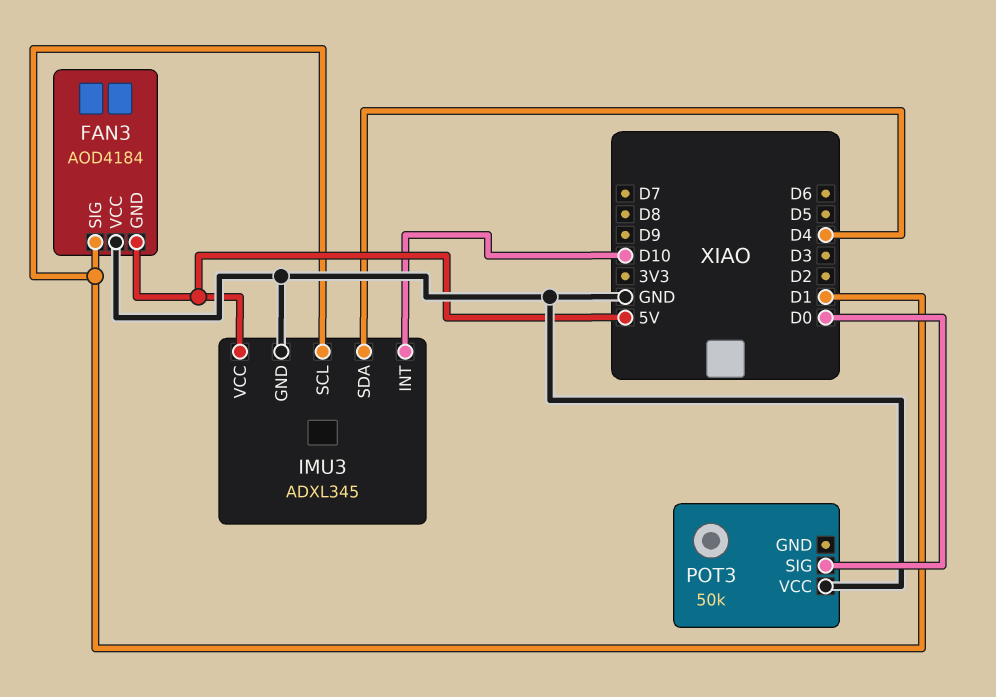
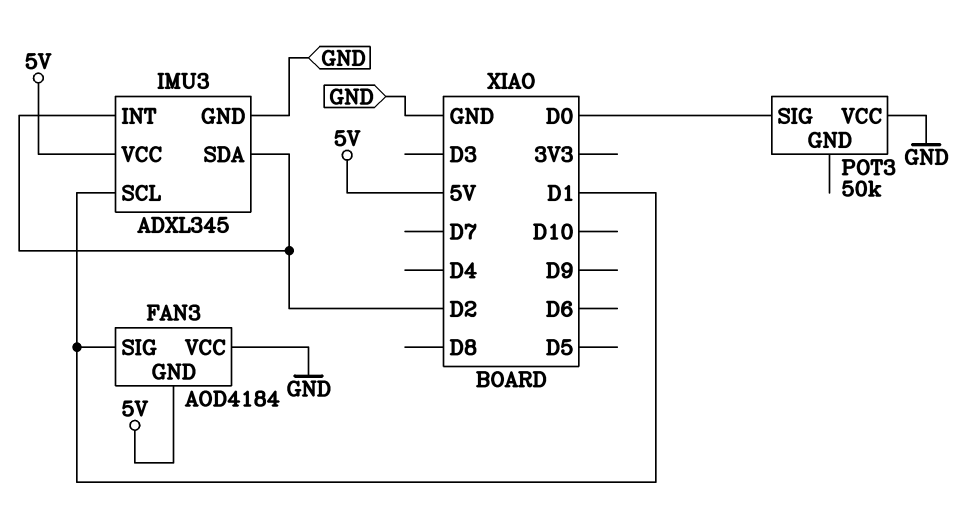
IMU3 pin INT: D10 -> D2
IMU3 pin SDA: D4 -> D2

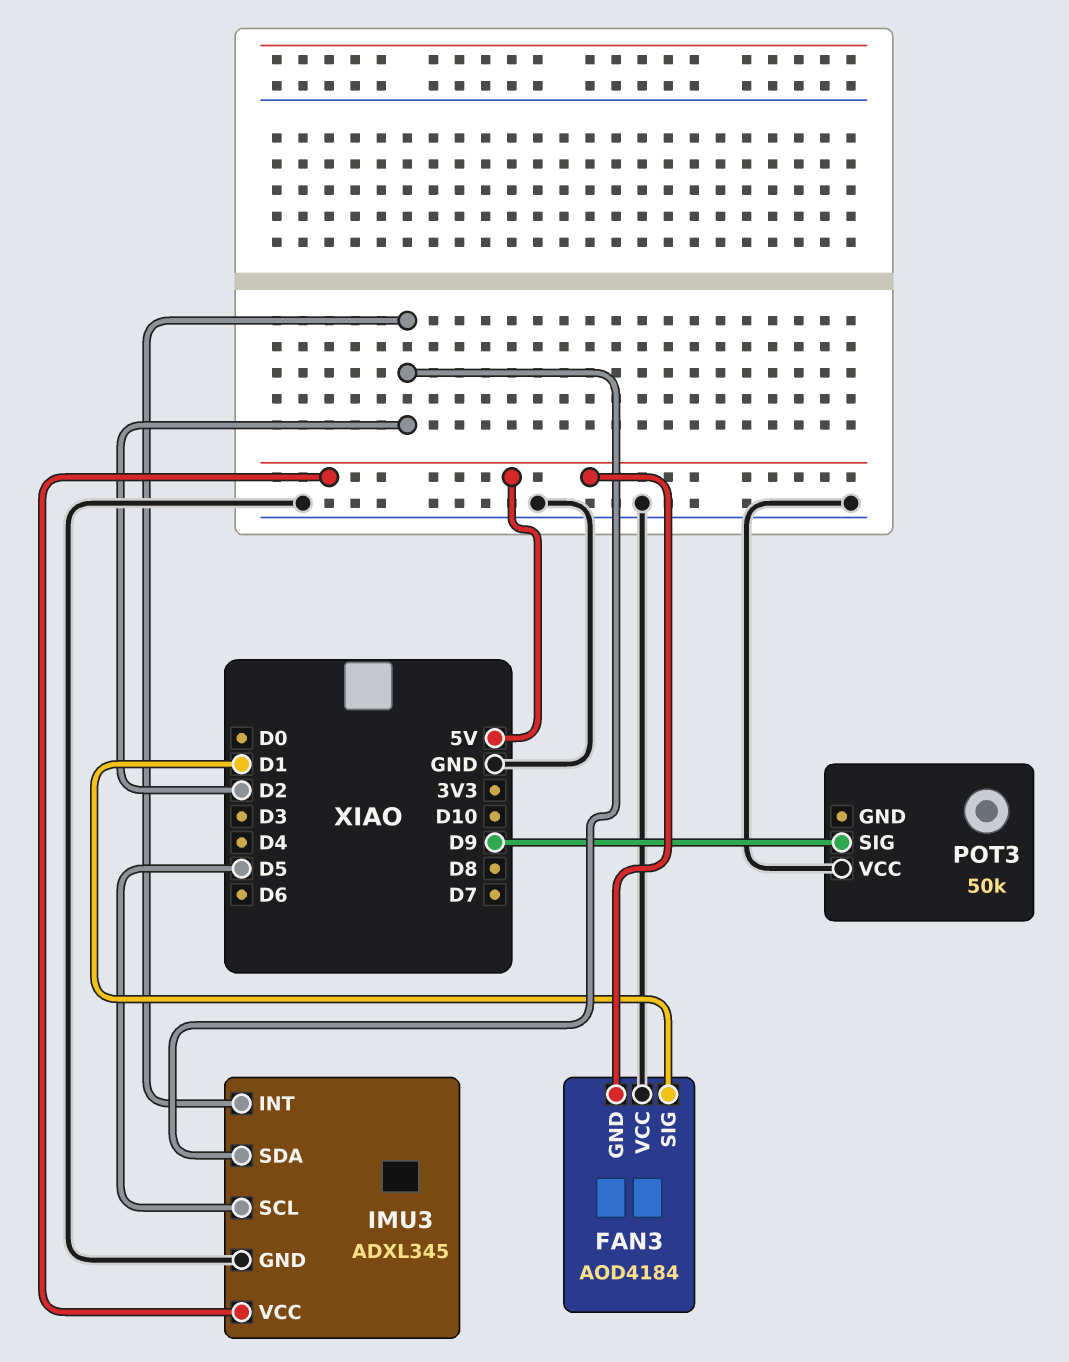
IMU3 pin SCL: D1 -> D5
POT3 pin SIG: D0 -> D9

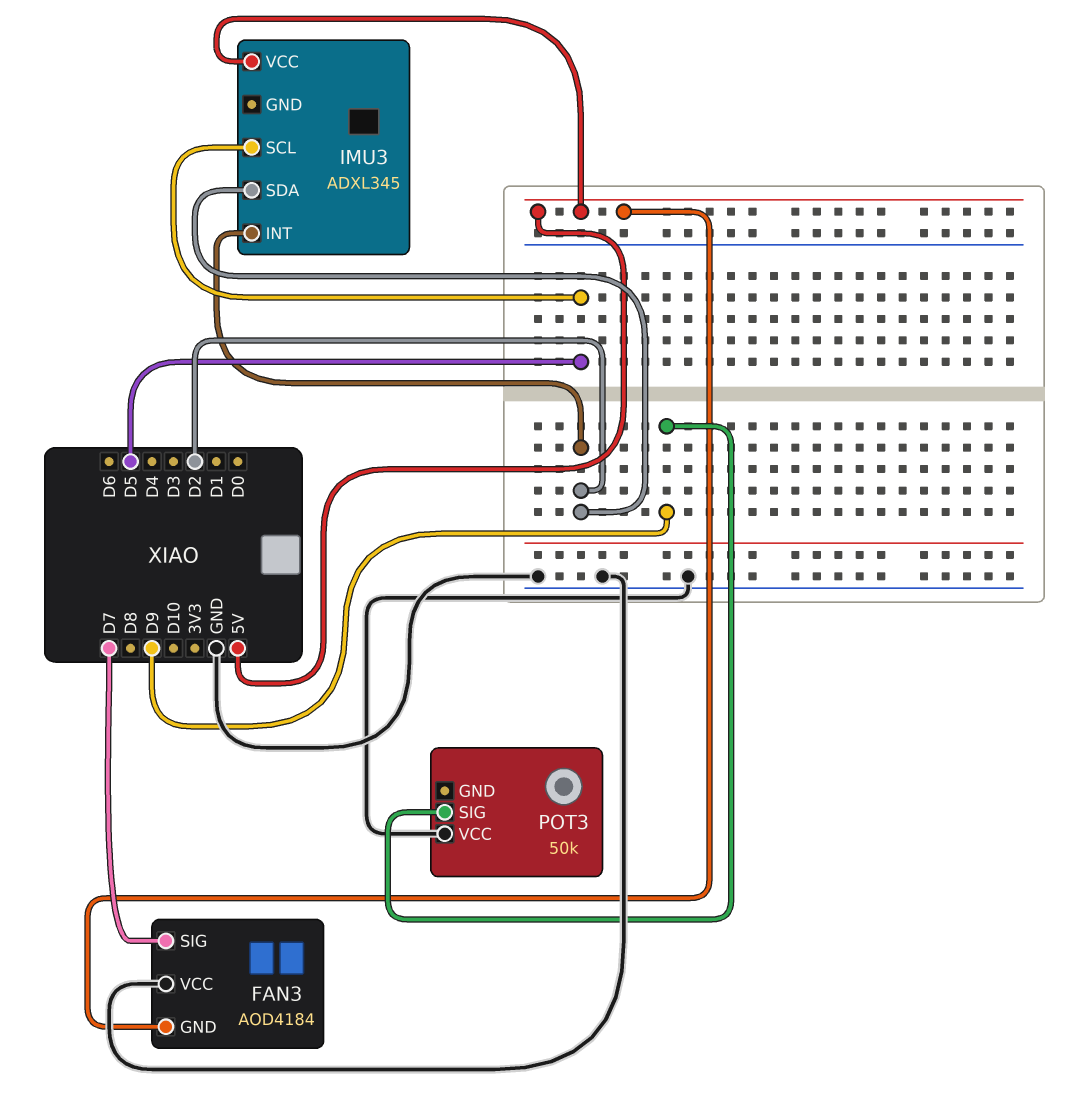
FAN3 pin SIG: D1 -> D7
IMU3 pin GND: GND -> none

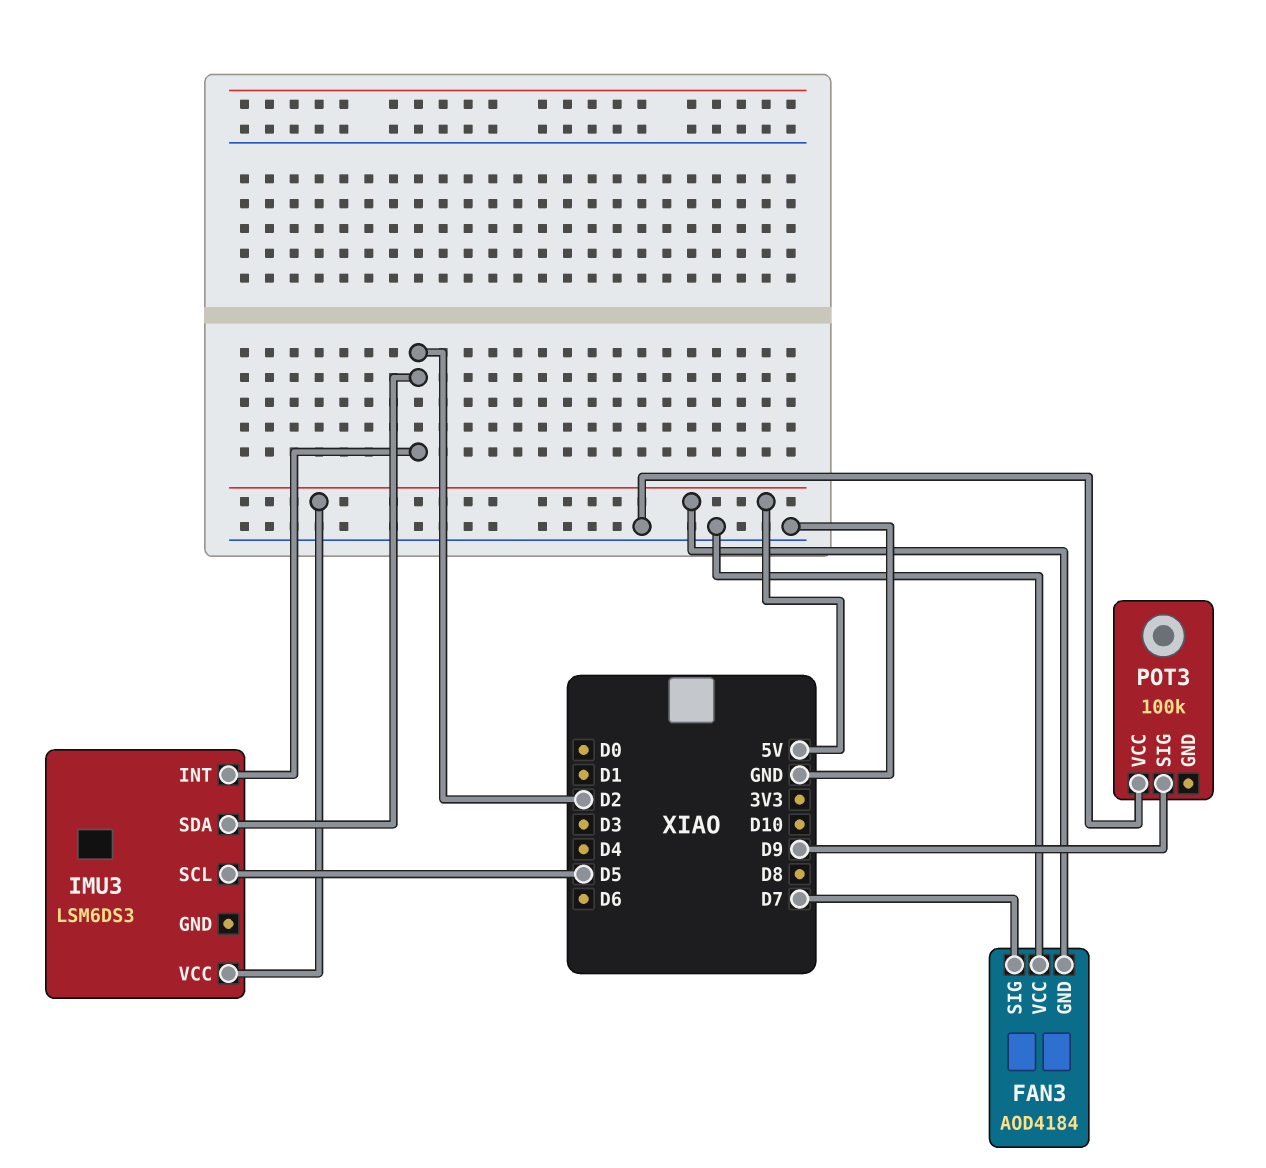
IMU3: ADXL345 -> LSM6DS3
POT3: 50k -> 100k

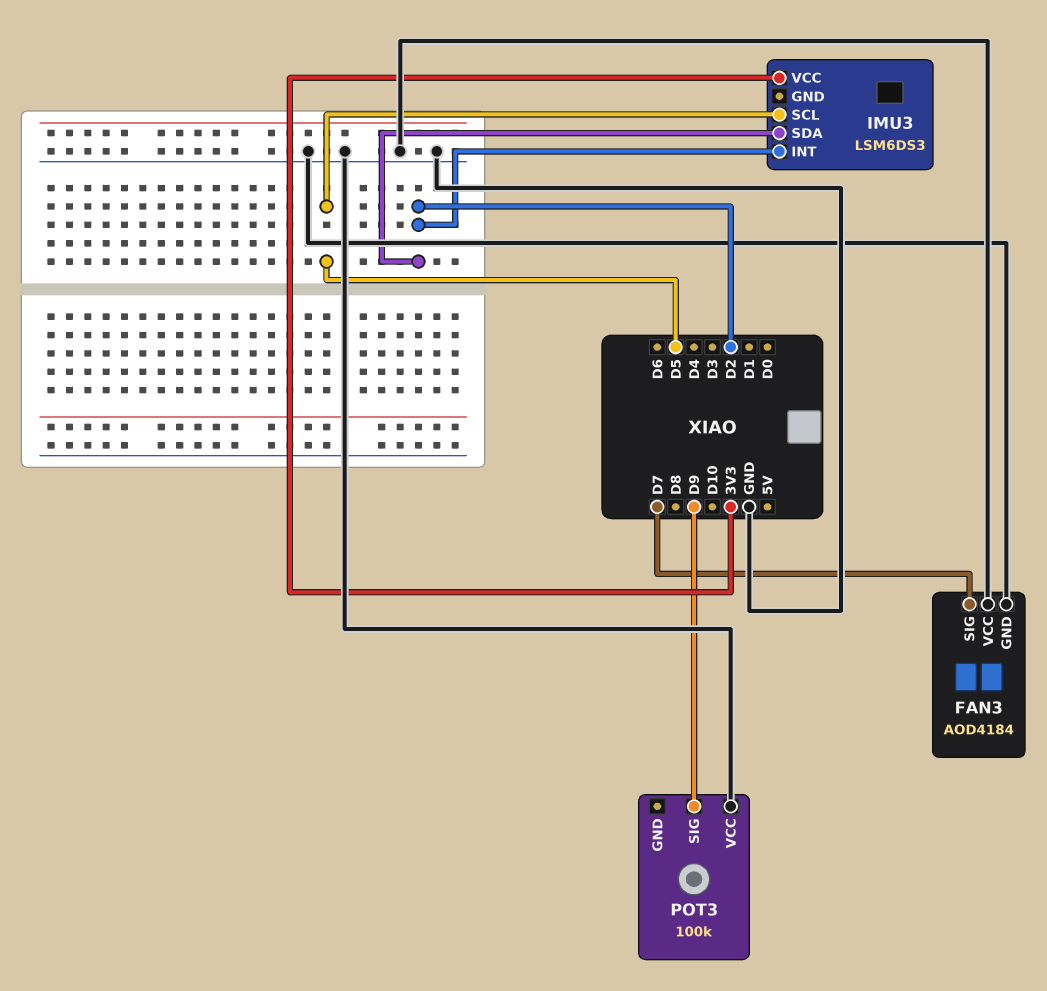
FAN3 pin GND: 5V -> GND
IMU3 pin VCC: 5V -> 3V3

